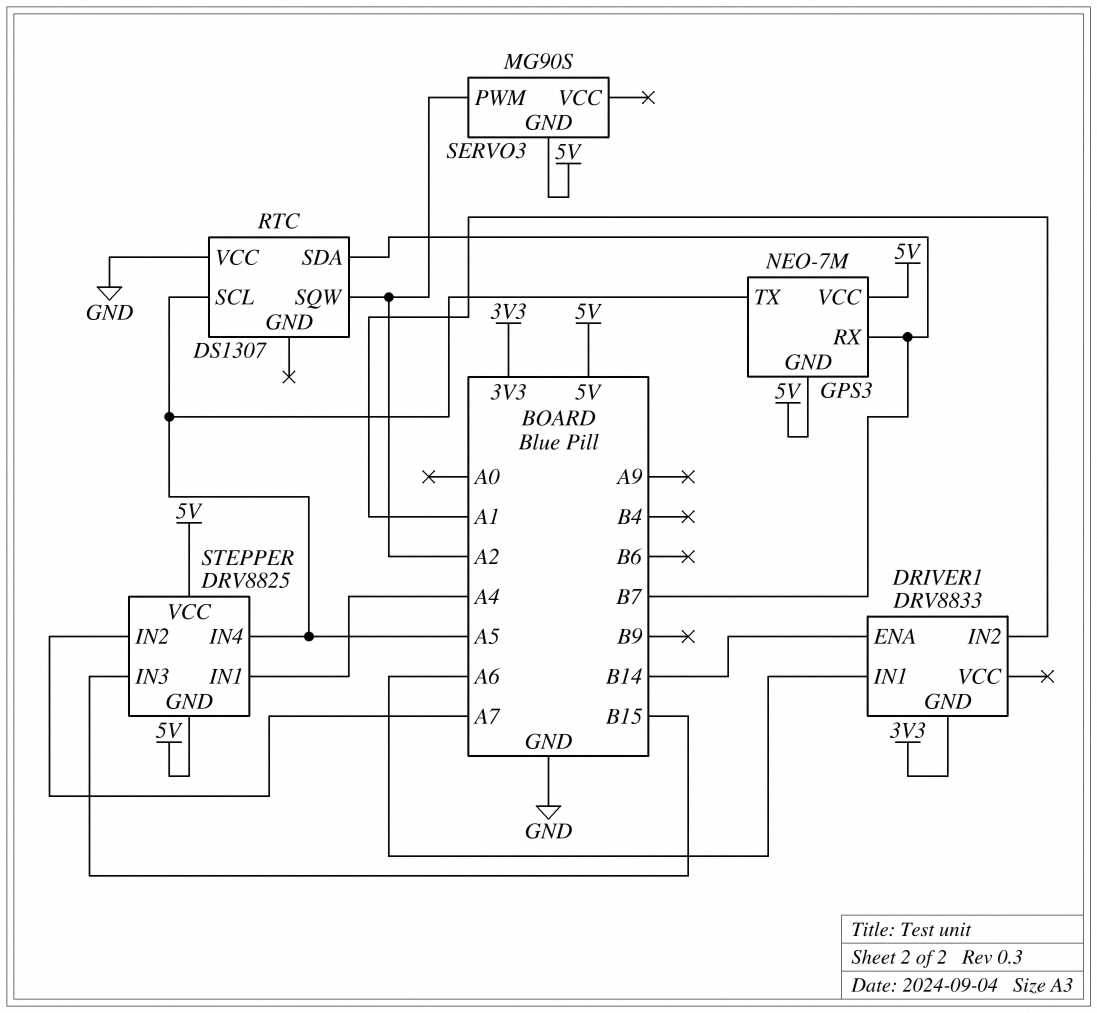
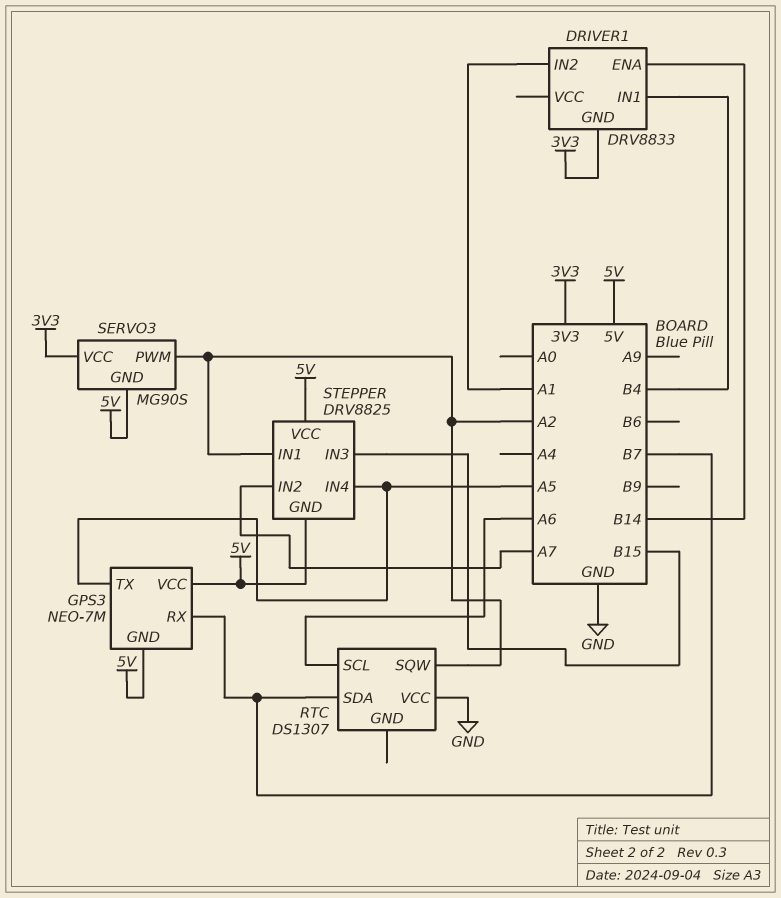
DRIVER1 pin IN1: A6 -> B4
RTC pin SCL: A5 -> A6
SERVO3 pin VCC: none -> 3V3
STEPPER pin IN1: A4 -> A2

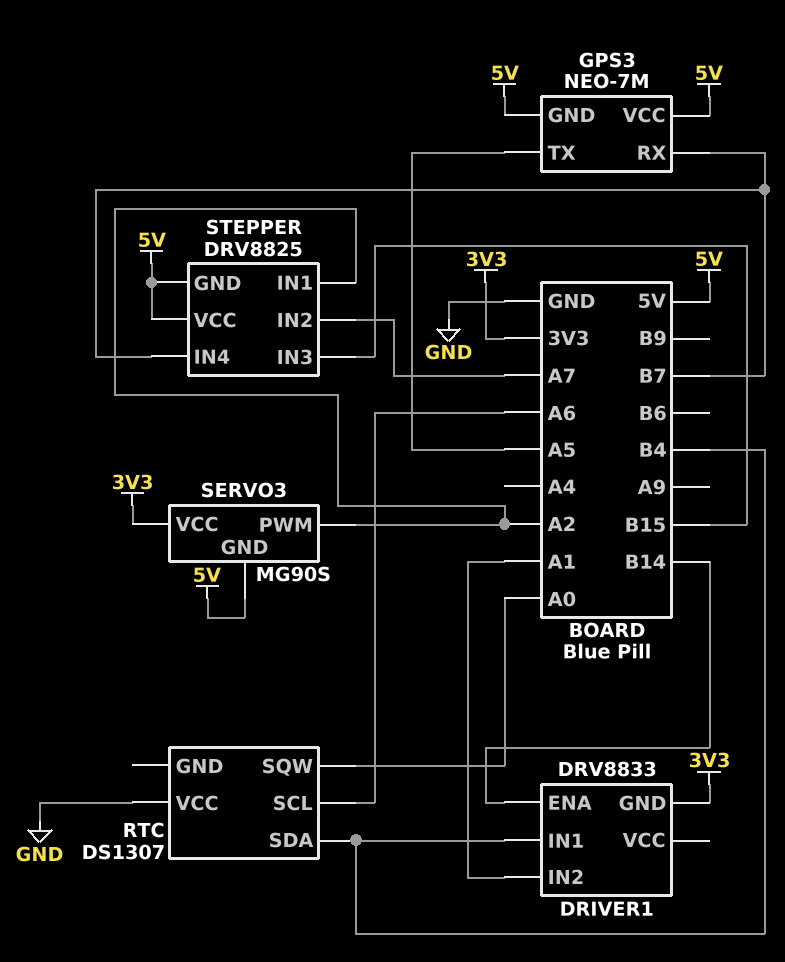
RTC pin SDA: B7 -> B4
RTC pin SQW: A2 -> A0
STEPPER pin IN4: A5 -> B7

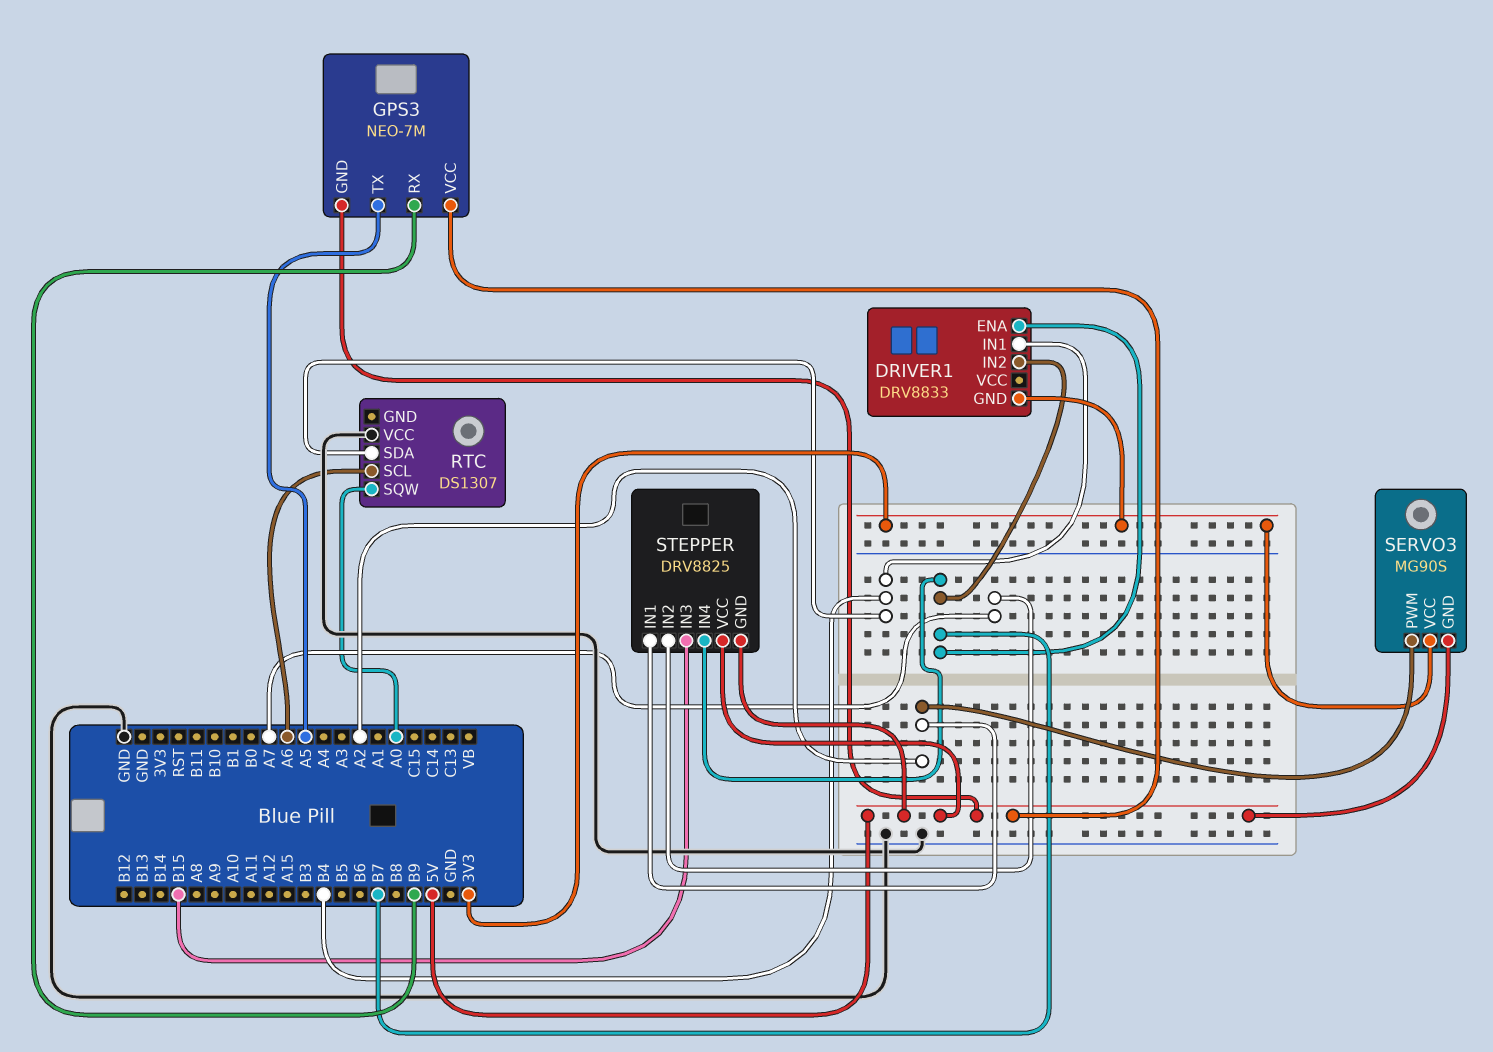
DRIVER1 pin ENA: B14 -> B7
DRIVER1 pin IN2: A1 -> B7
GPS3 pin RX: B7 -> B9

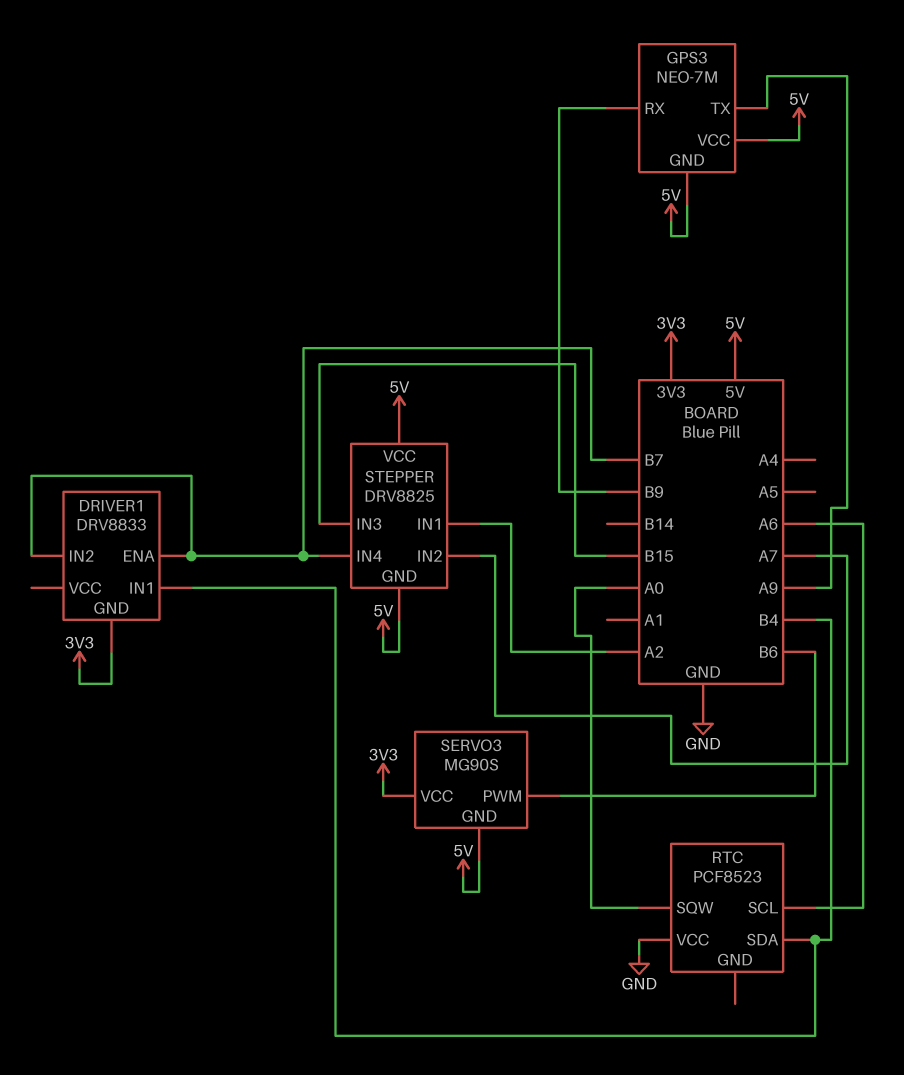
GPS3 pin TX: A5 -> A9
RTC: DS1307 -> PCF8523
SERVO3 pin PWM: A2 -> B6

